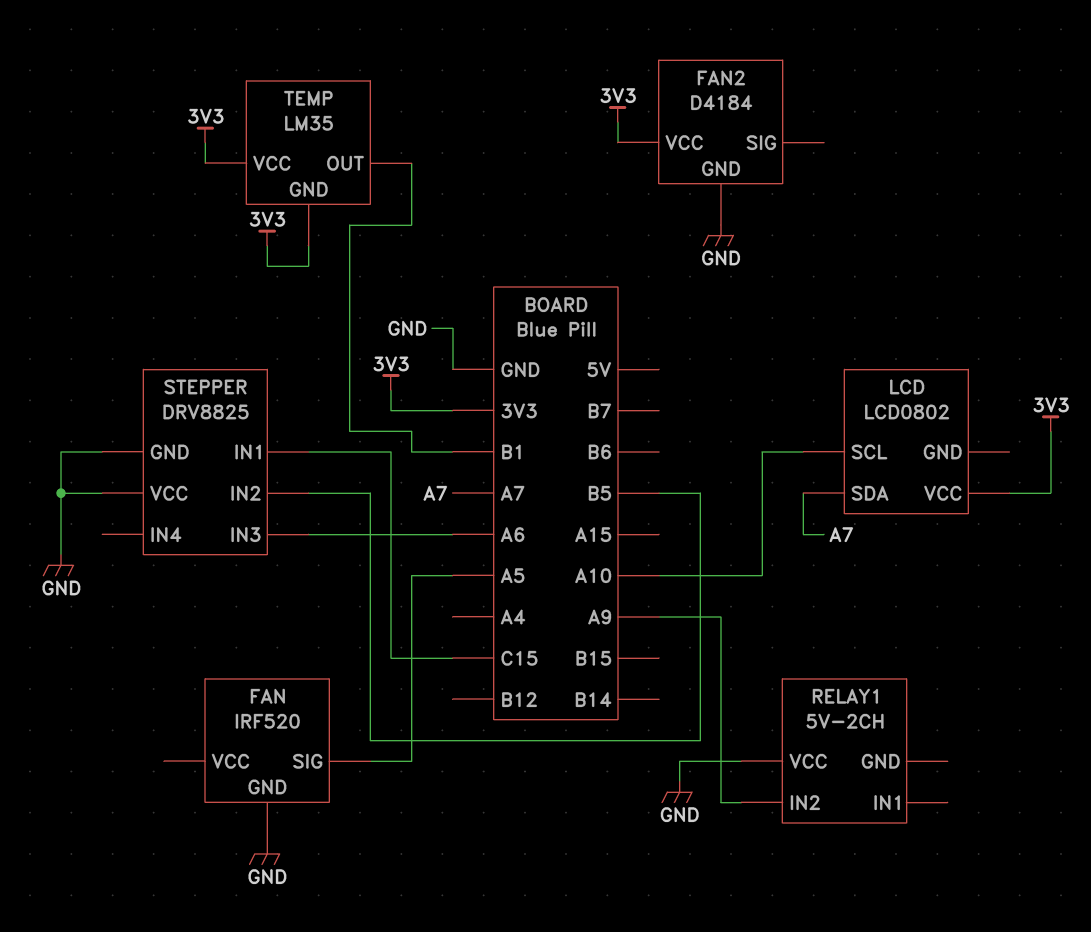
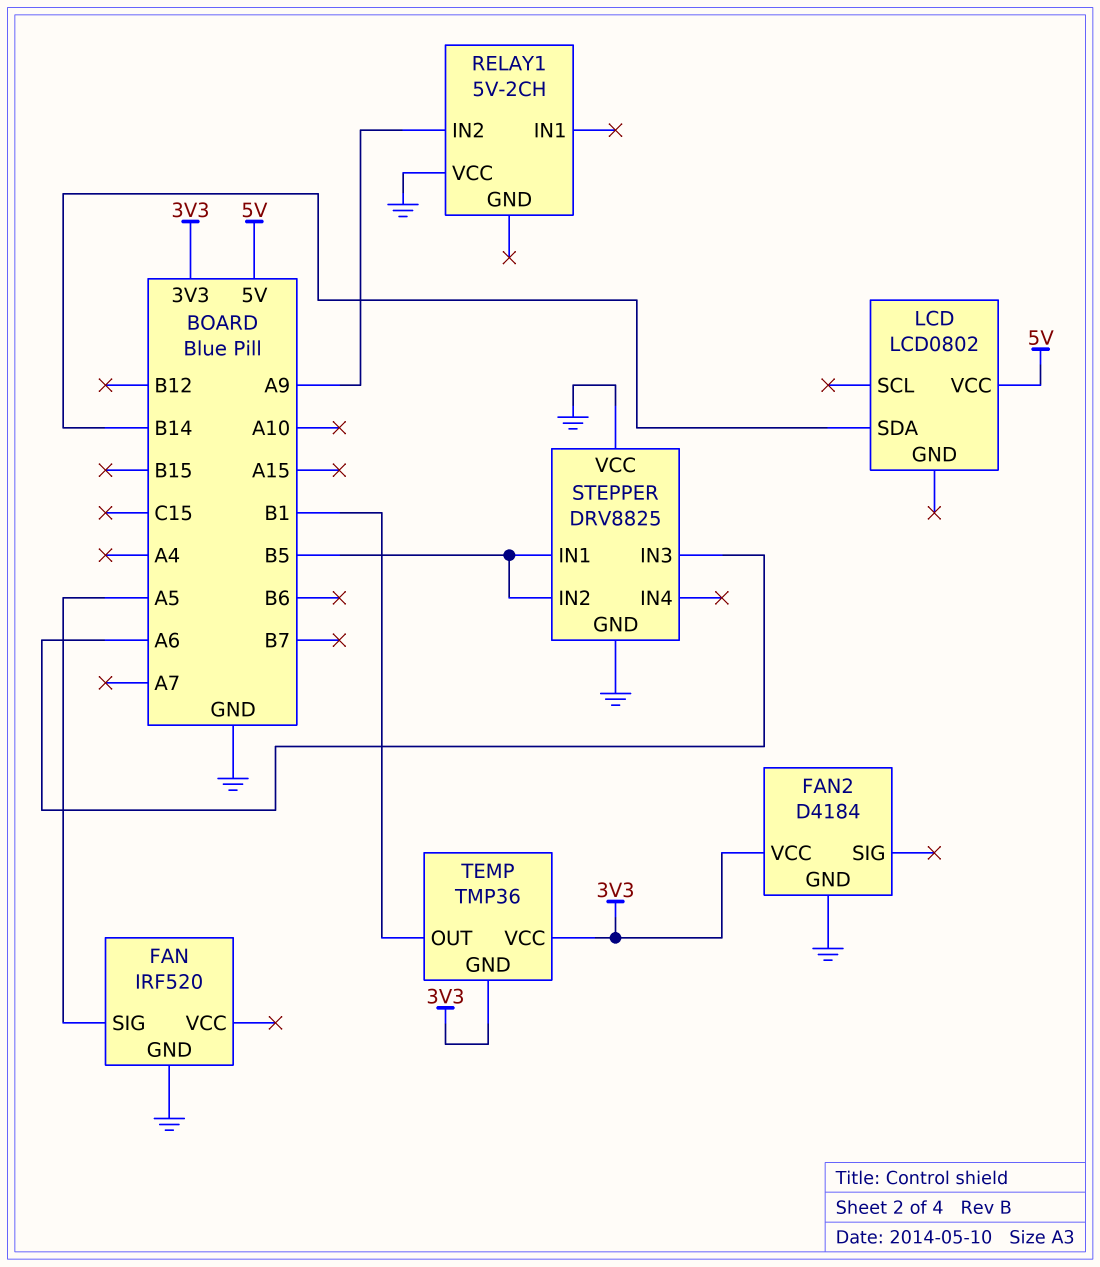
LCD pin SCL: A10 -> none
LCD pin SDA: A7 -> B14
LCD pin VCC: 3V3 -> 5V
STEPPER pin IN1: C15 -> B5
TEMP: LM35 -> TMP36

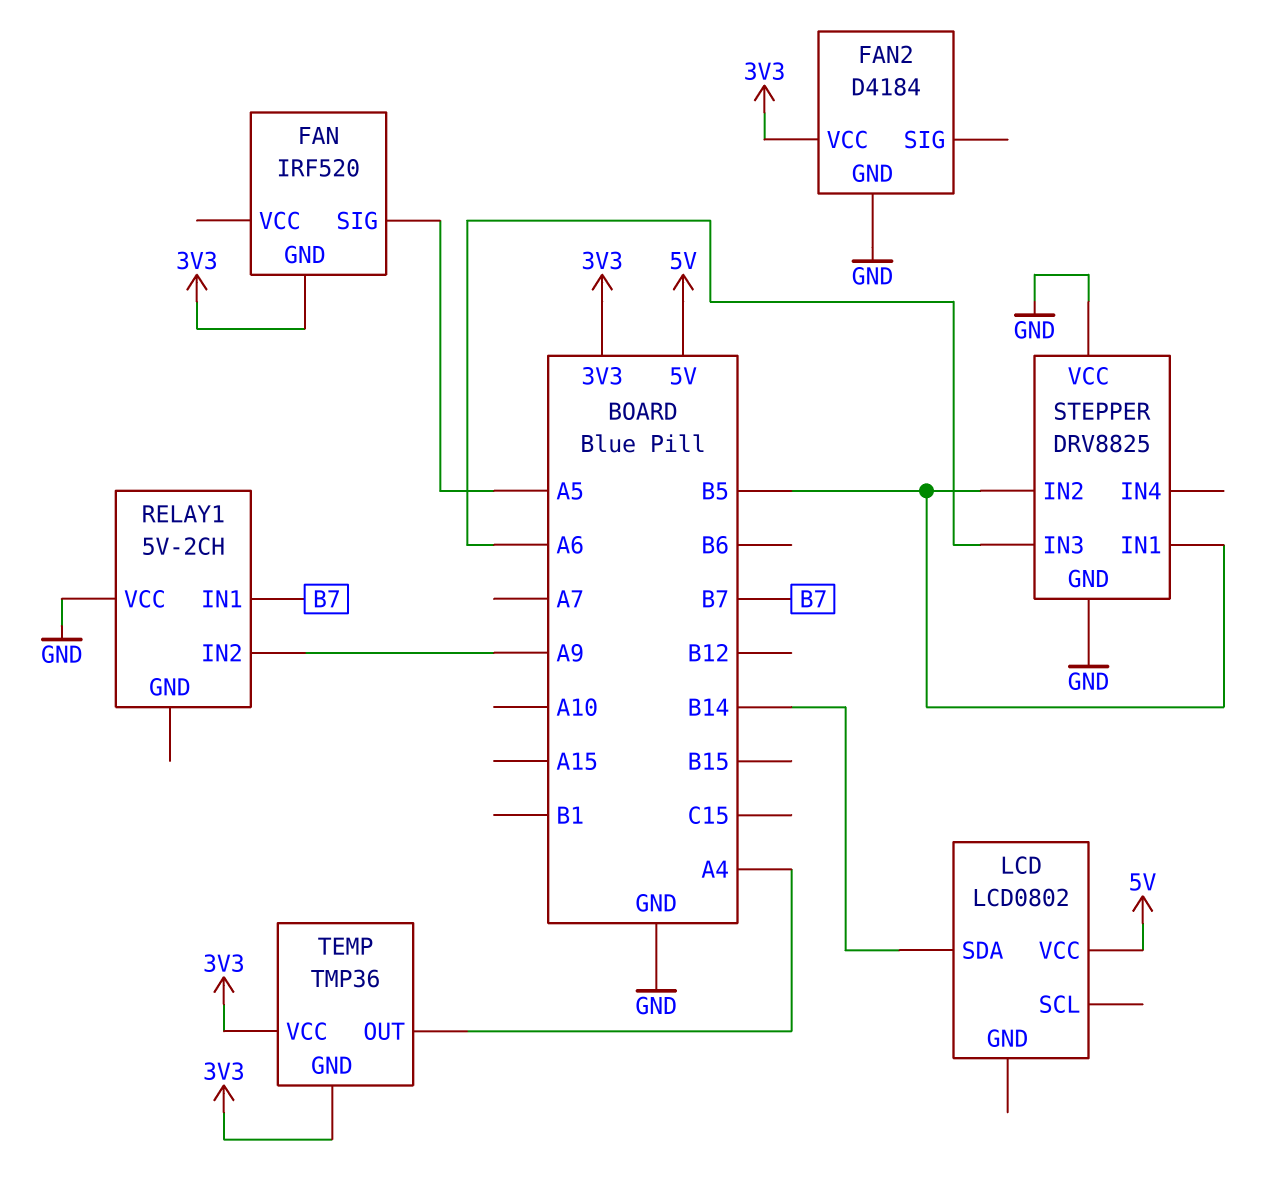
FAN pin GND: GND -> 3V3
RELAY1 pin IN1: none -> B7
TEMP pin OUT: B1 -> A4

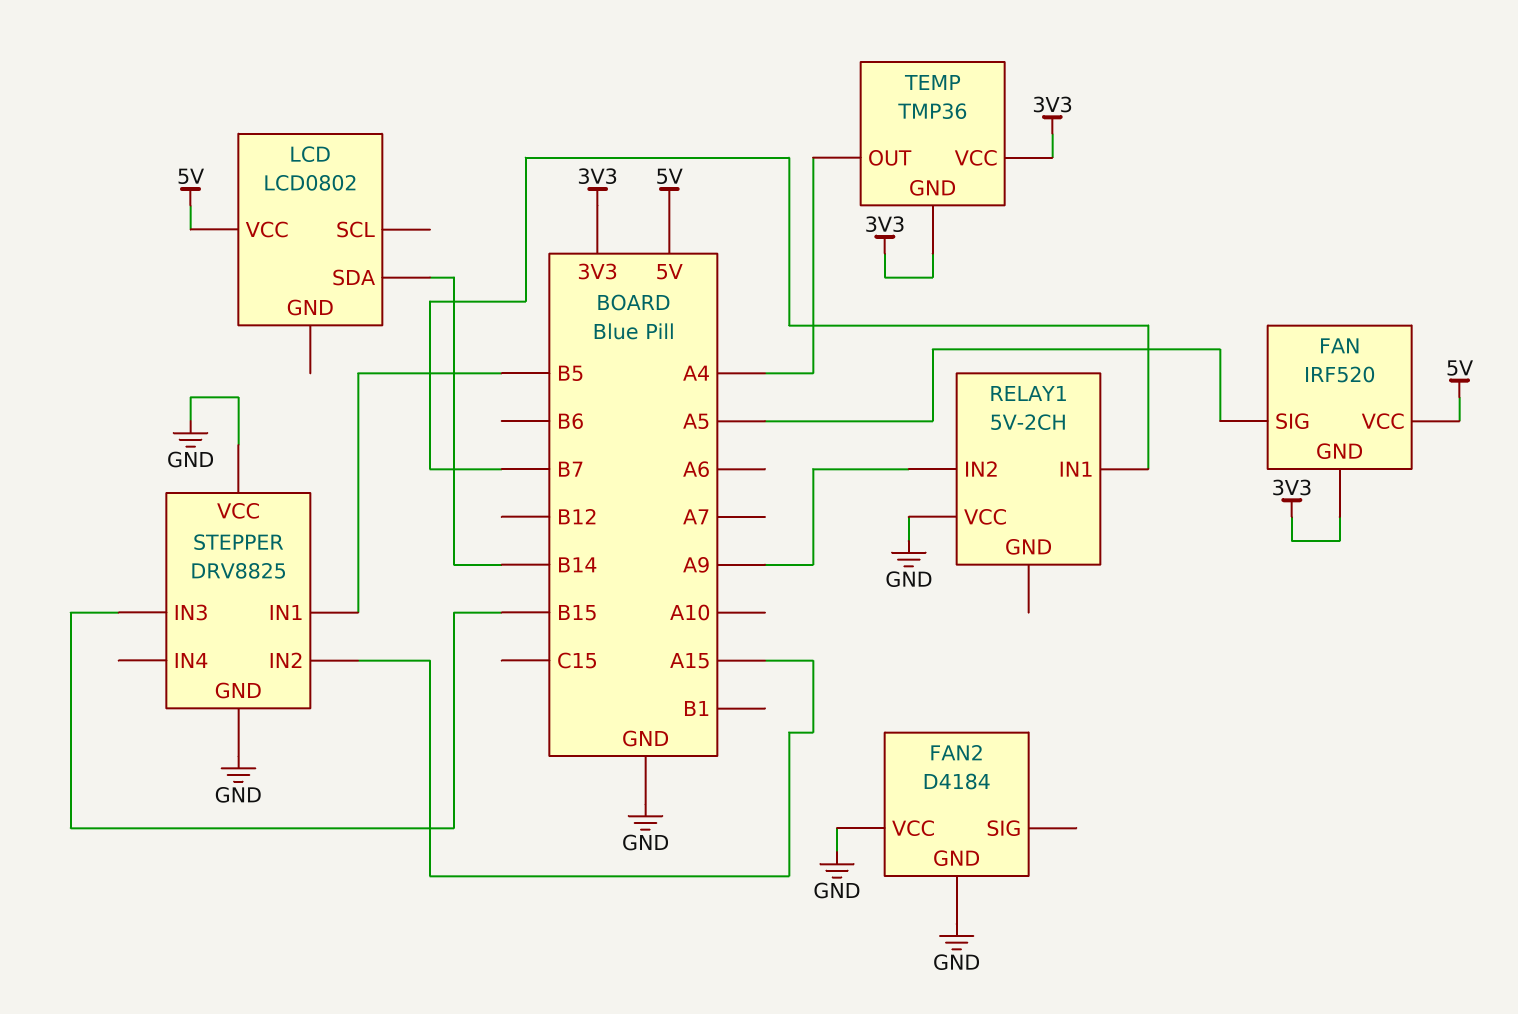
FAN pin VCC: none -> 5V
FAN2 pin VCC: 3V3 -> GND
STEPPER pin IN2: B5 -> A15
STEPPER pin IN3: A6 -> B15

